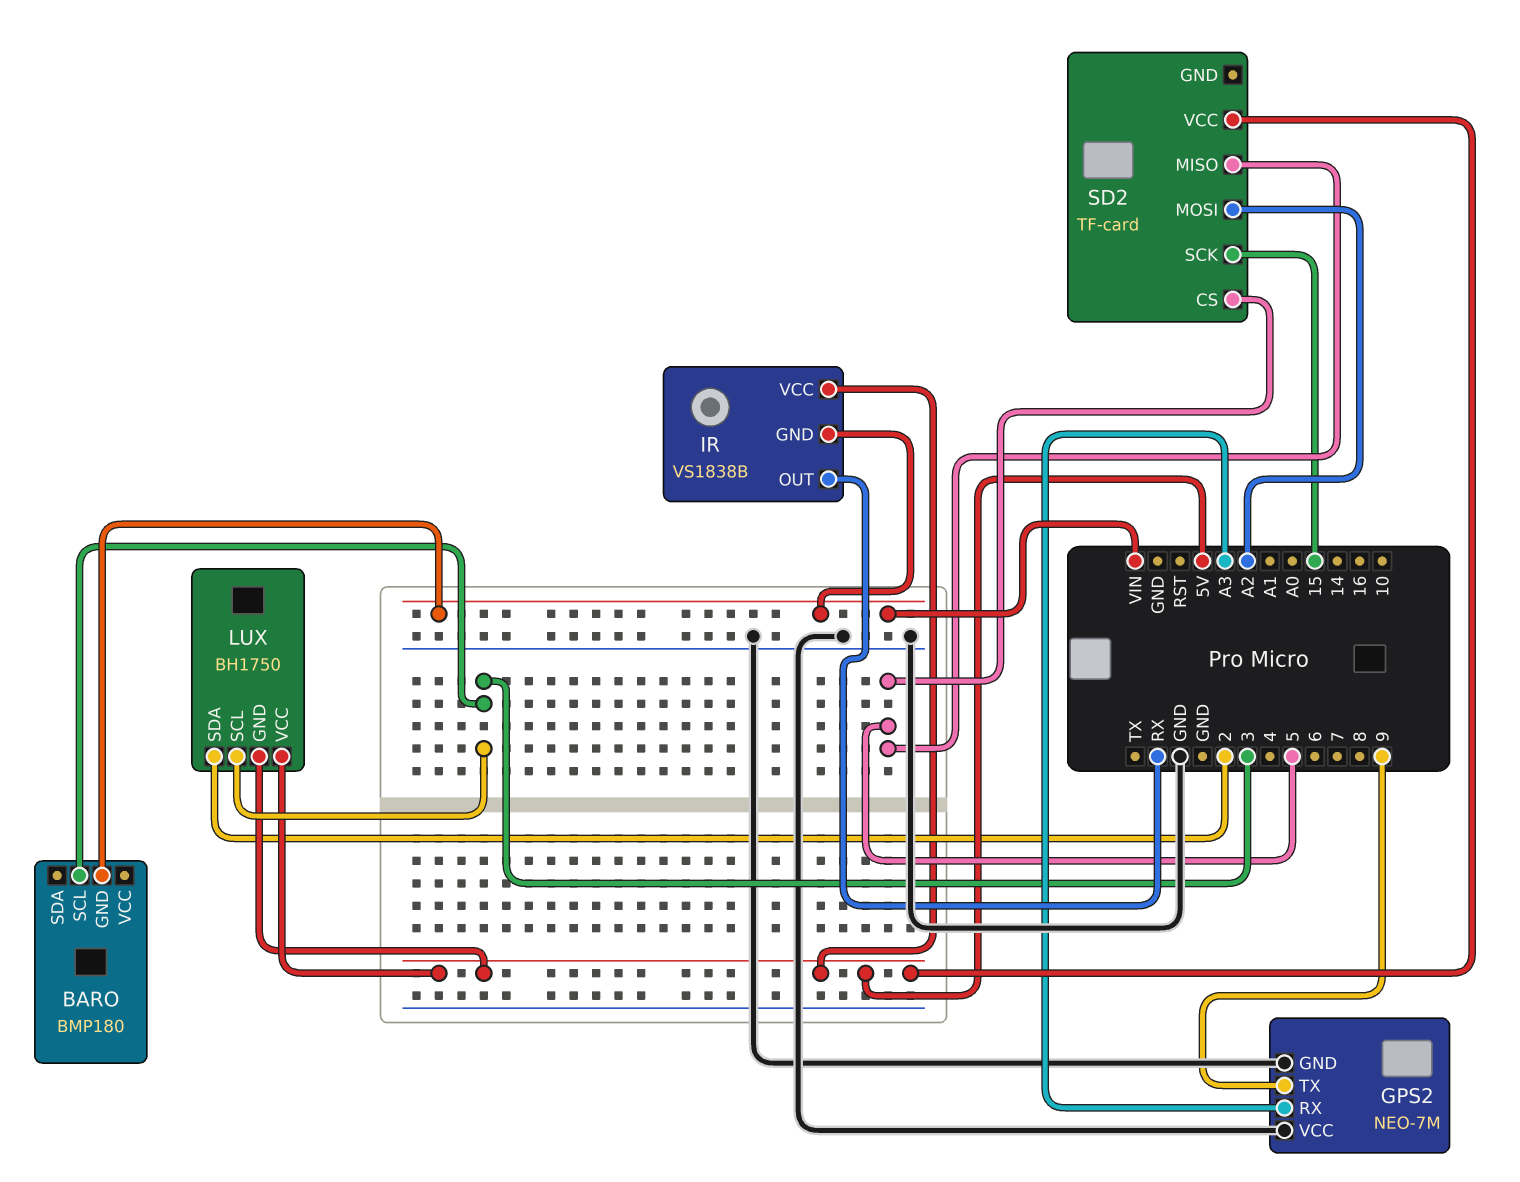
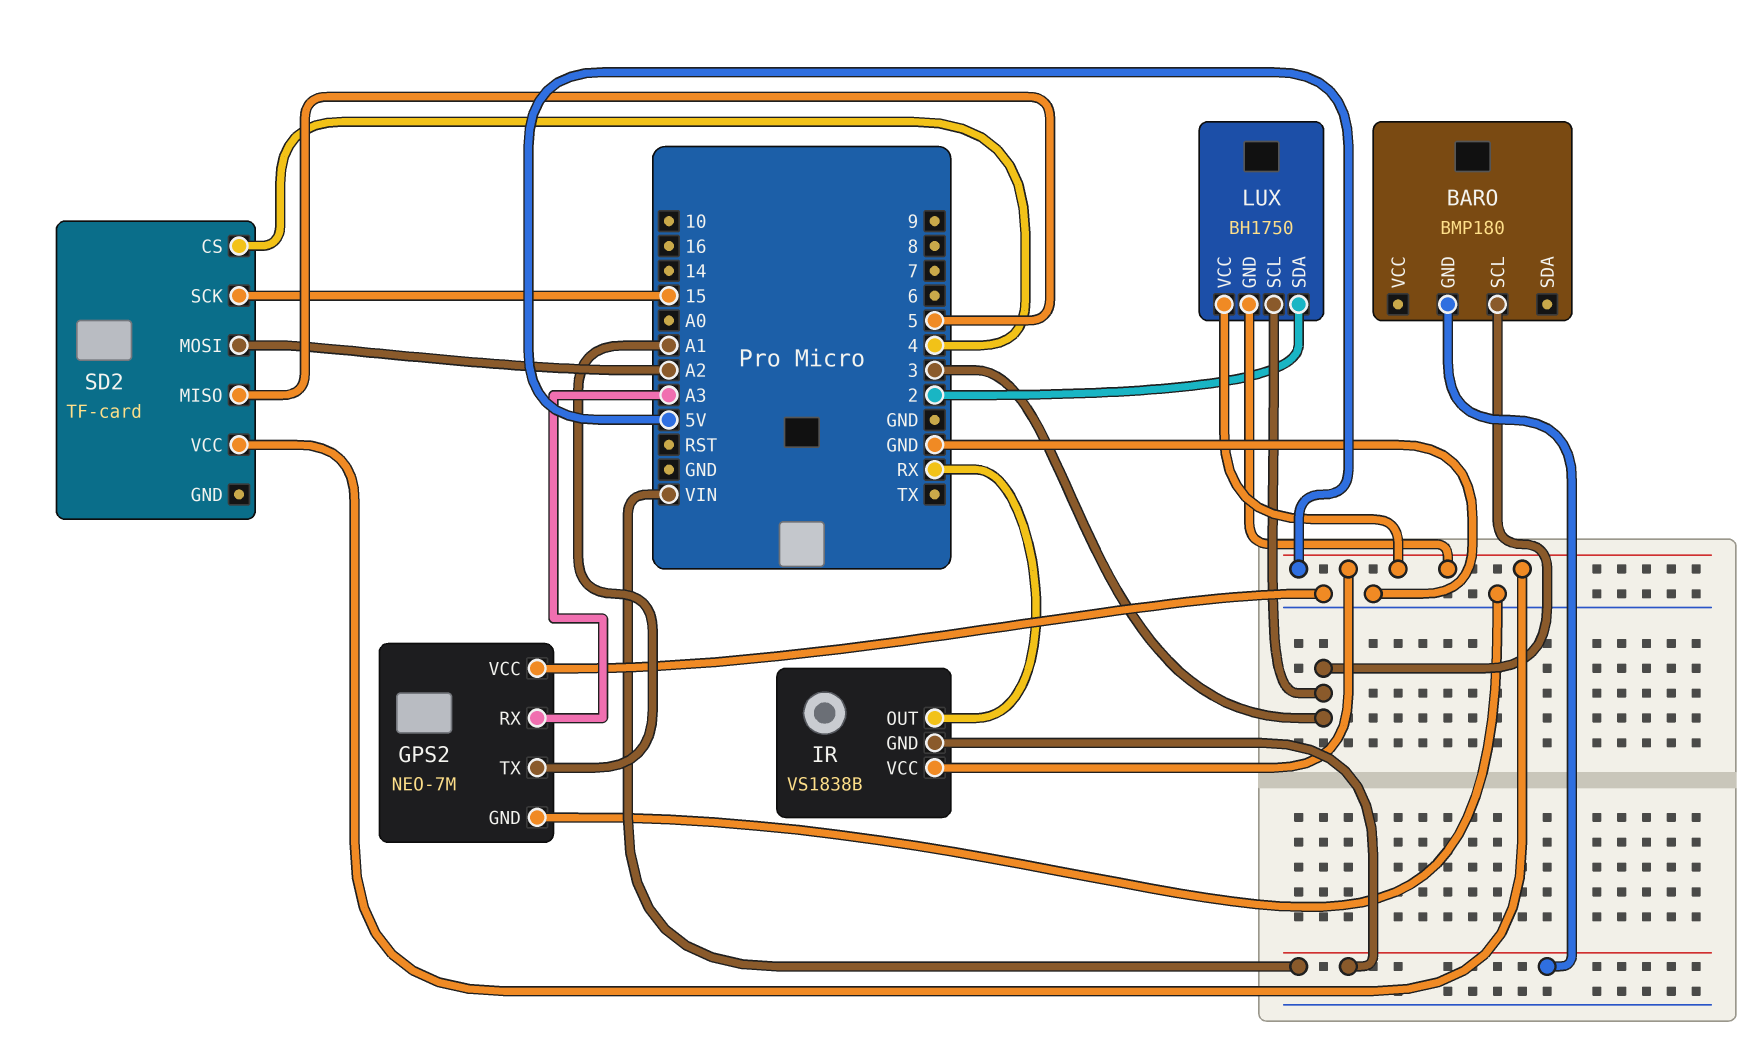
GPS2 pin TX: 9 -> A1
SD2 pin CS: 5 -> 4

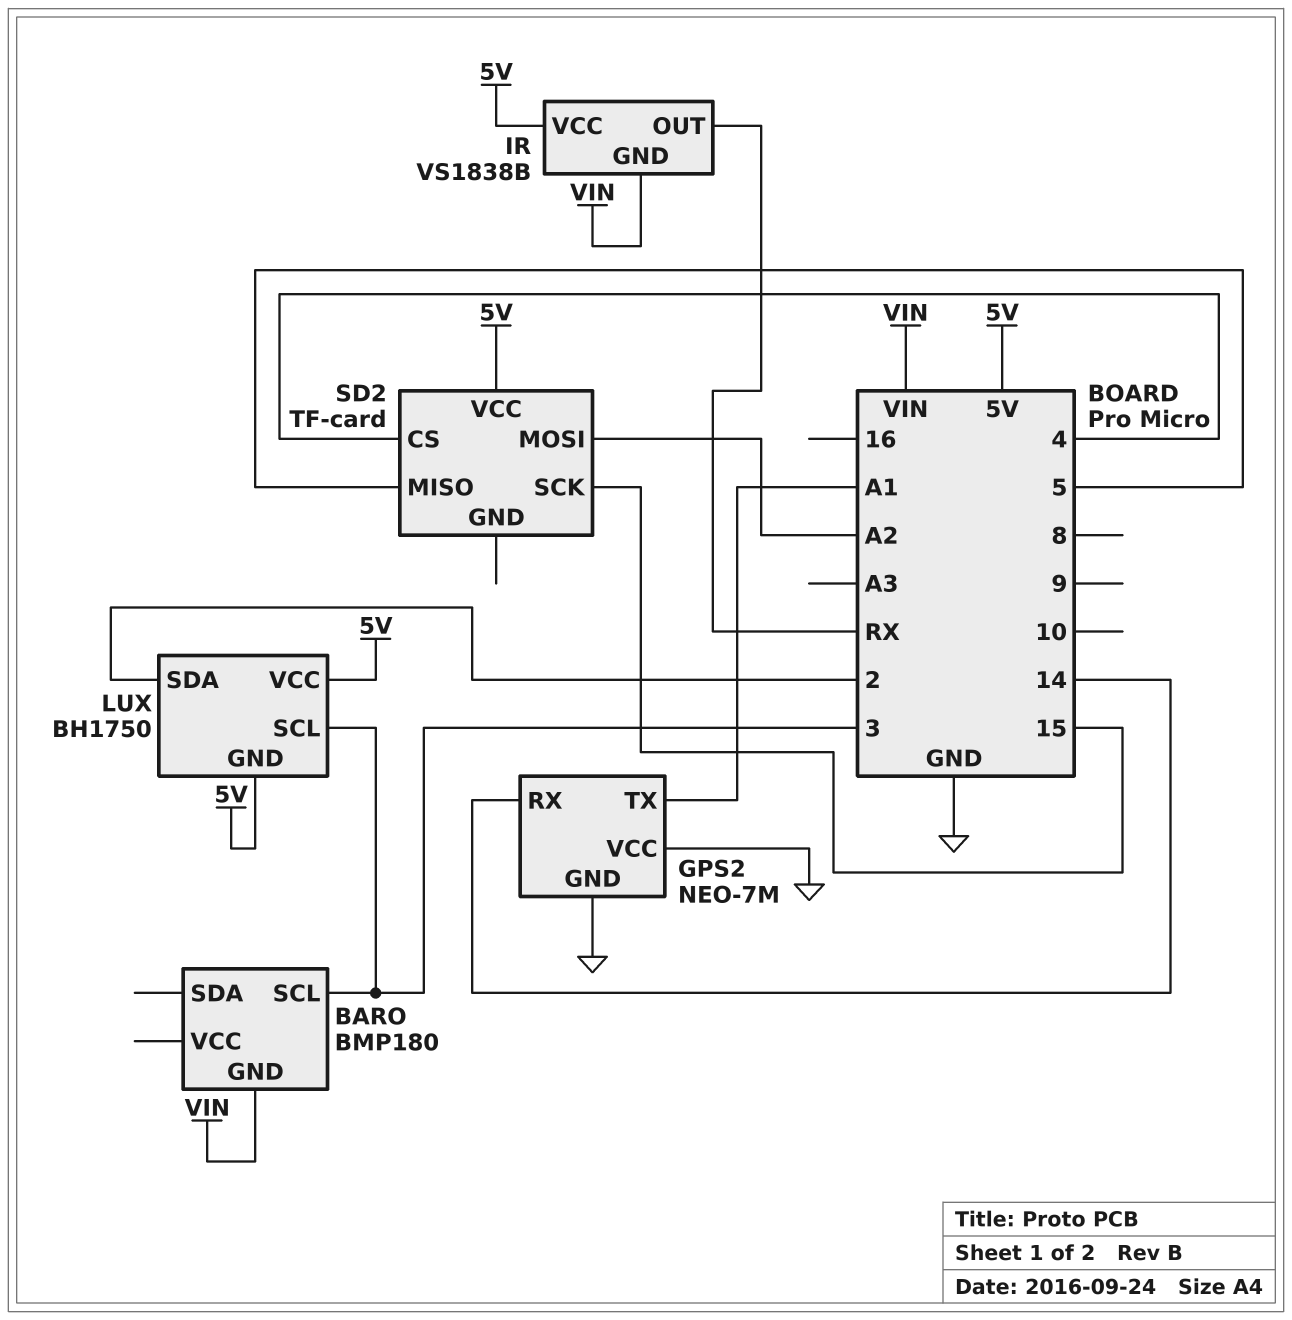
GPS2 pin RX: A3 -> 14

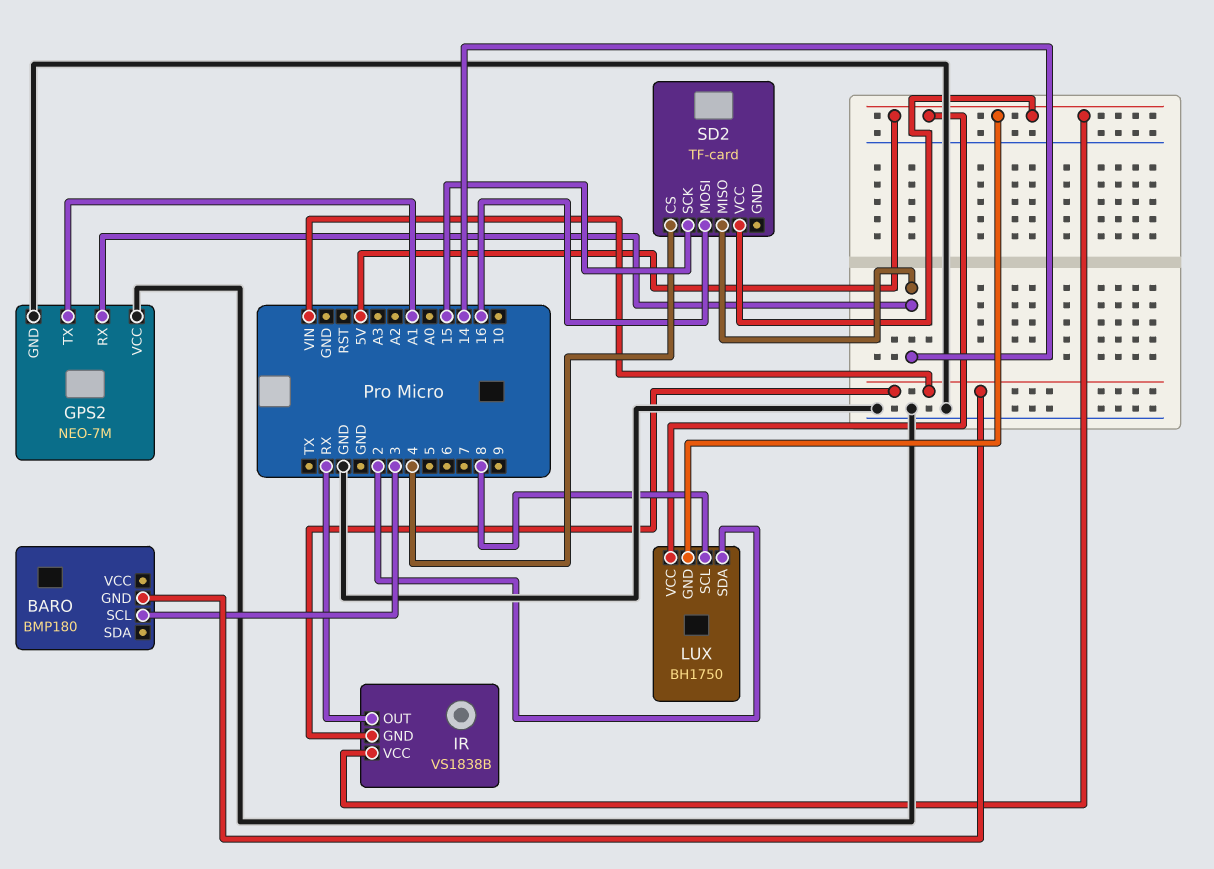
LUX pin SCL: 3 -> 8
SD2 pin MISO: 5 -> 14
SD2 pin MOSI: A2 -> 16

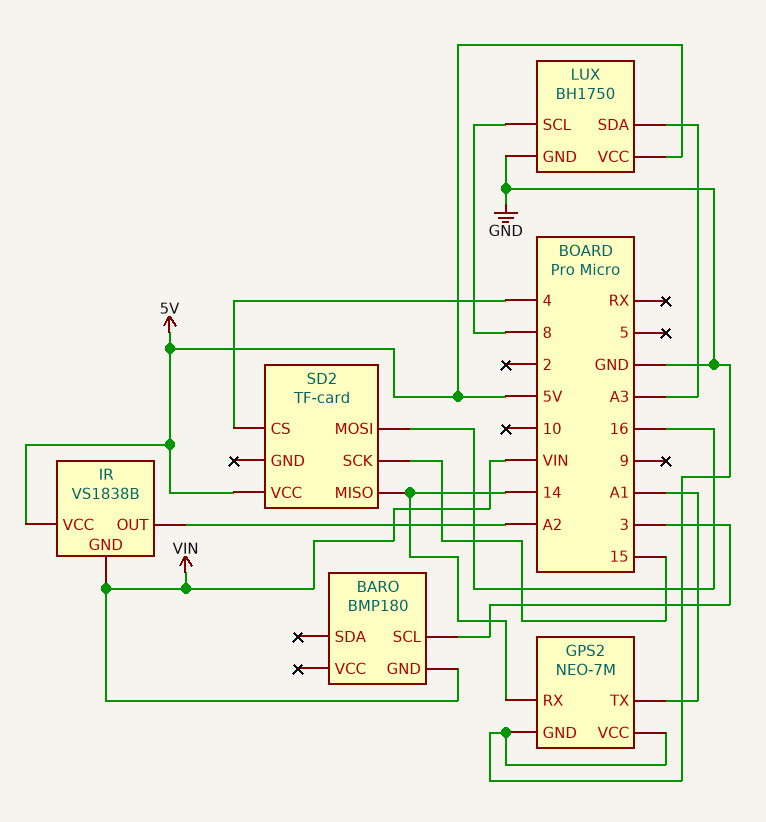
IR pin OUT: RX -> A2
LUX pin GND: 5V -> GND
LUX pin SDA: 2 -> A3

